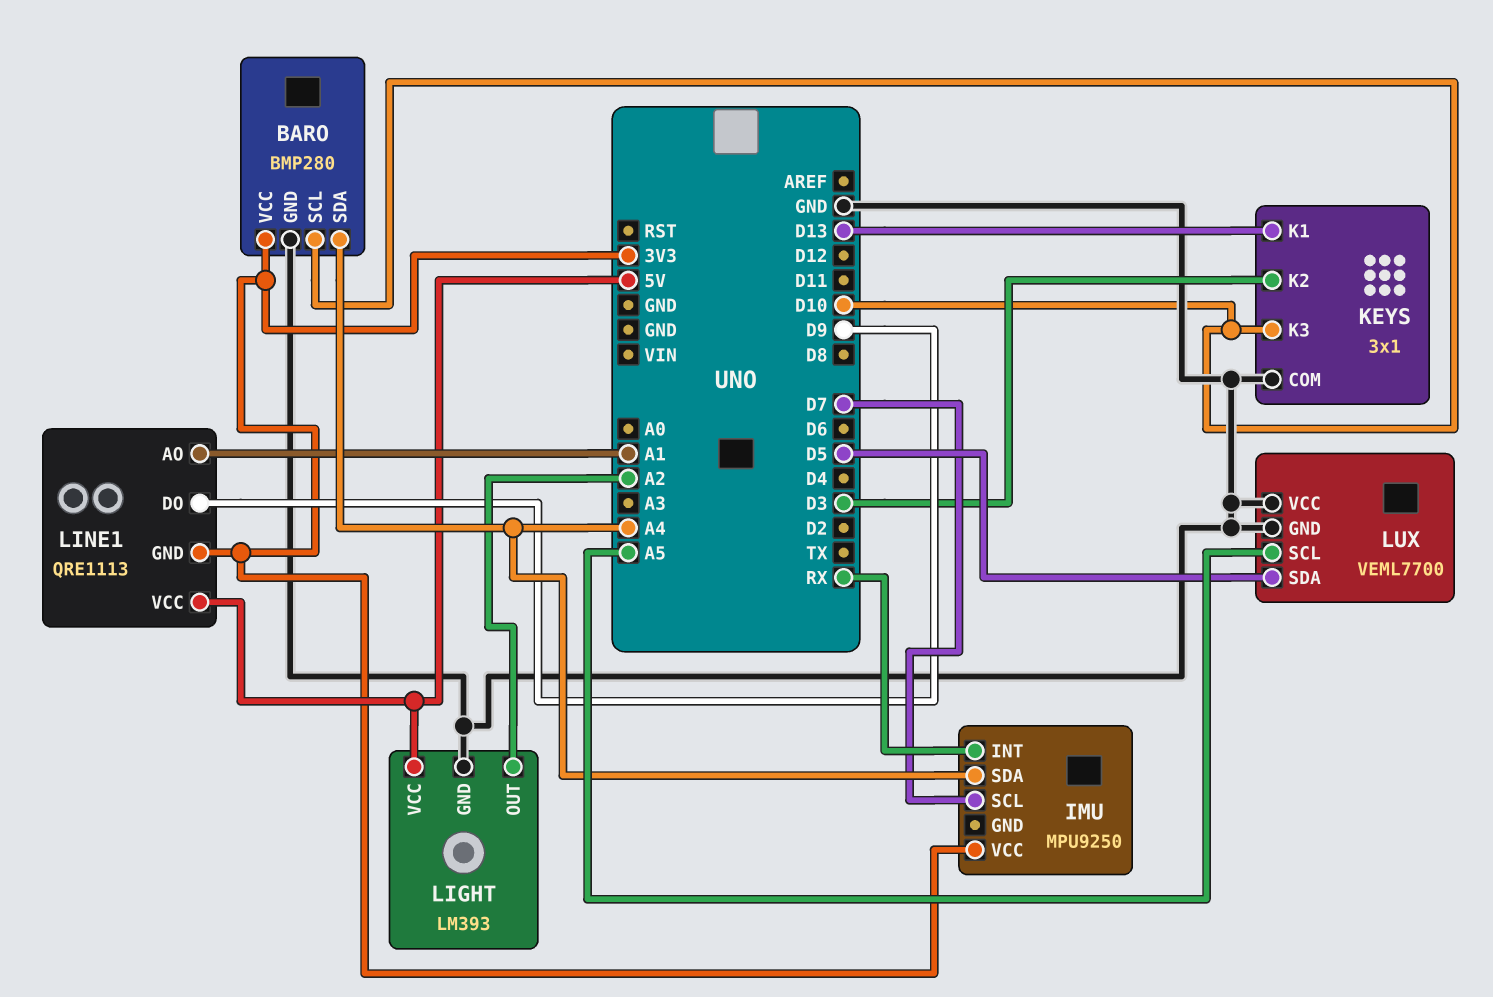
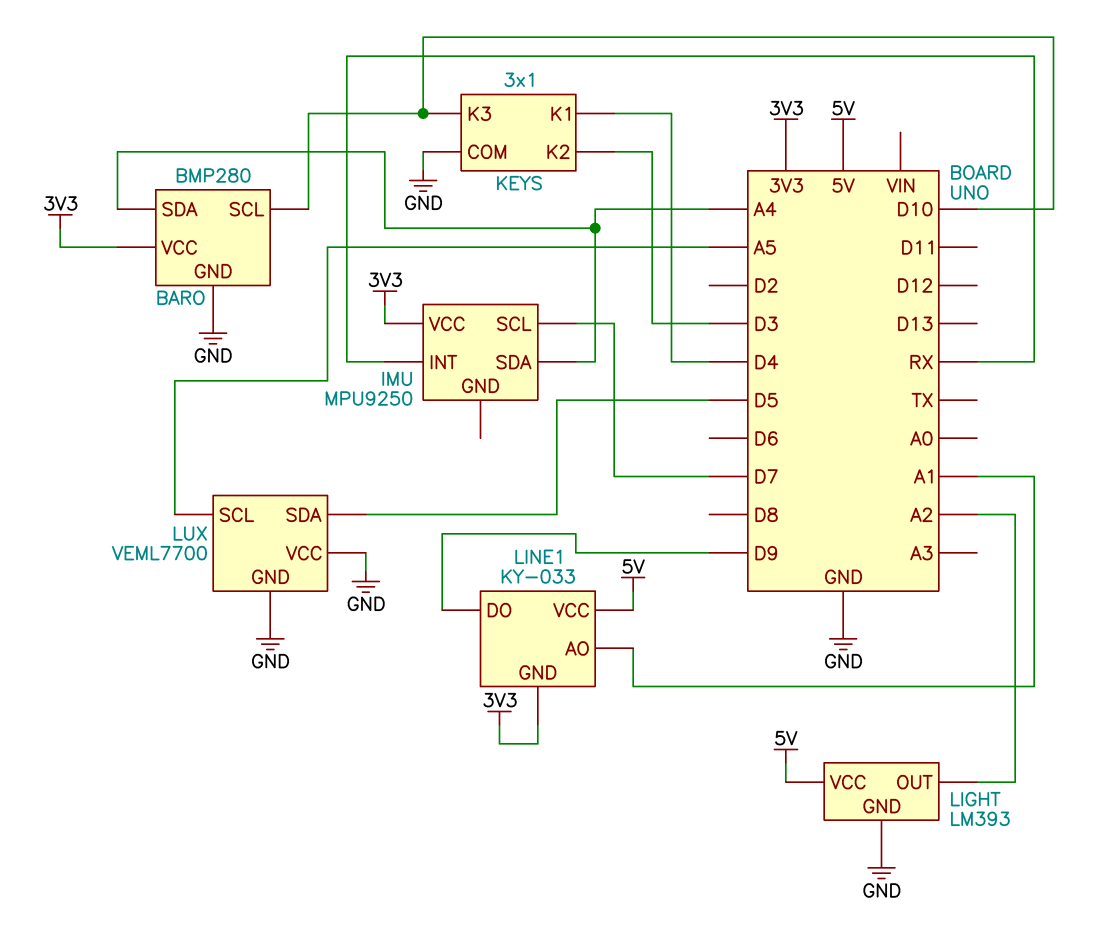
KEYS pin K1: D13 -> D4
LINE1: QRE1113 -> KY-033

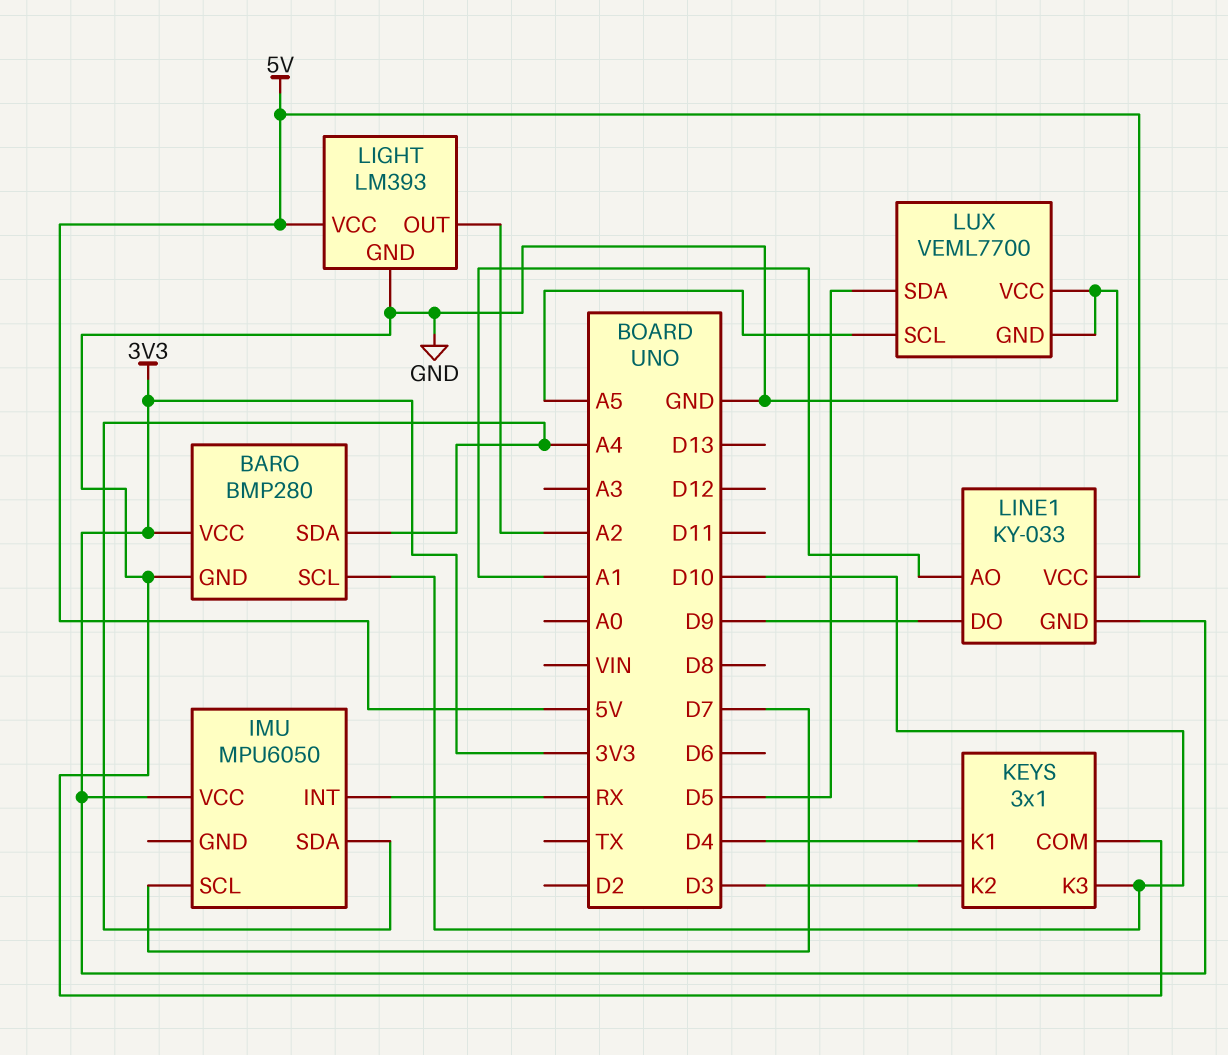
IMU: MPU9250 -> MPU6050

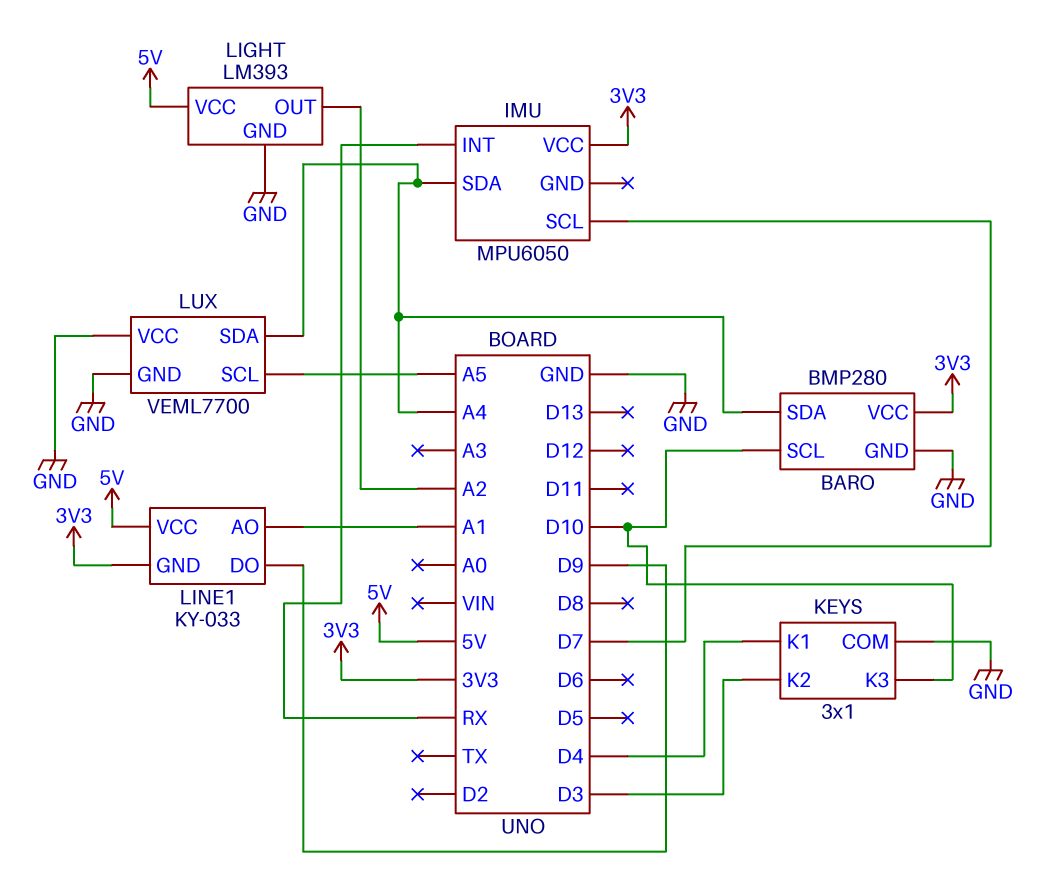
LUX pin SDA: D5 -> A4

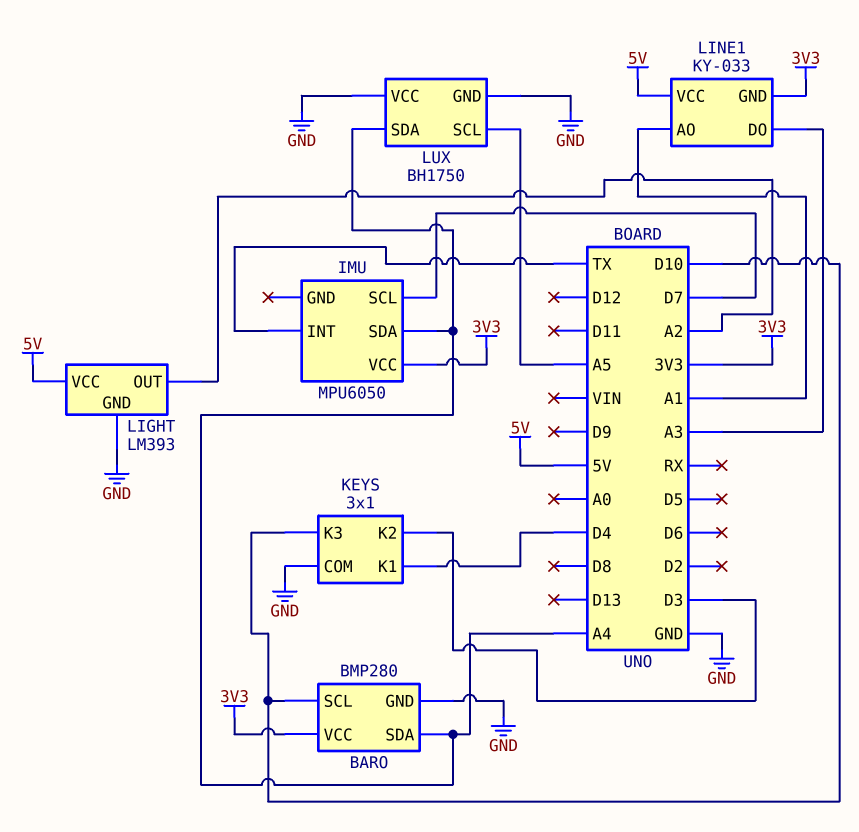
IMU pin INT: RX -> TX
LINE1 pin DO: D9 -> A3
LUX: VEML7700 -> BH1750

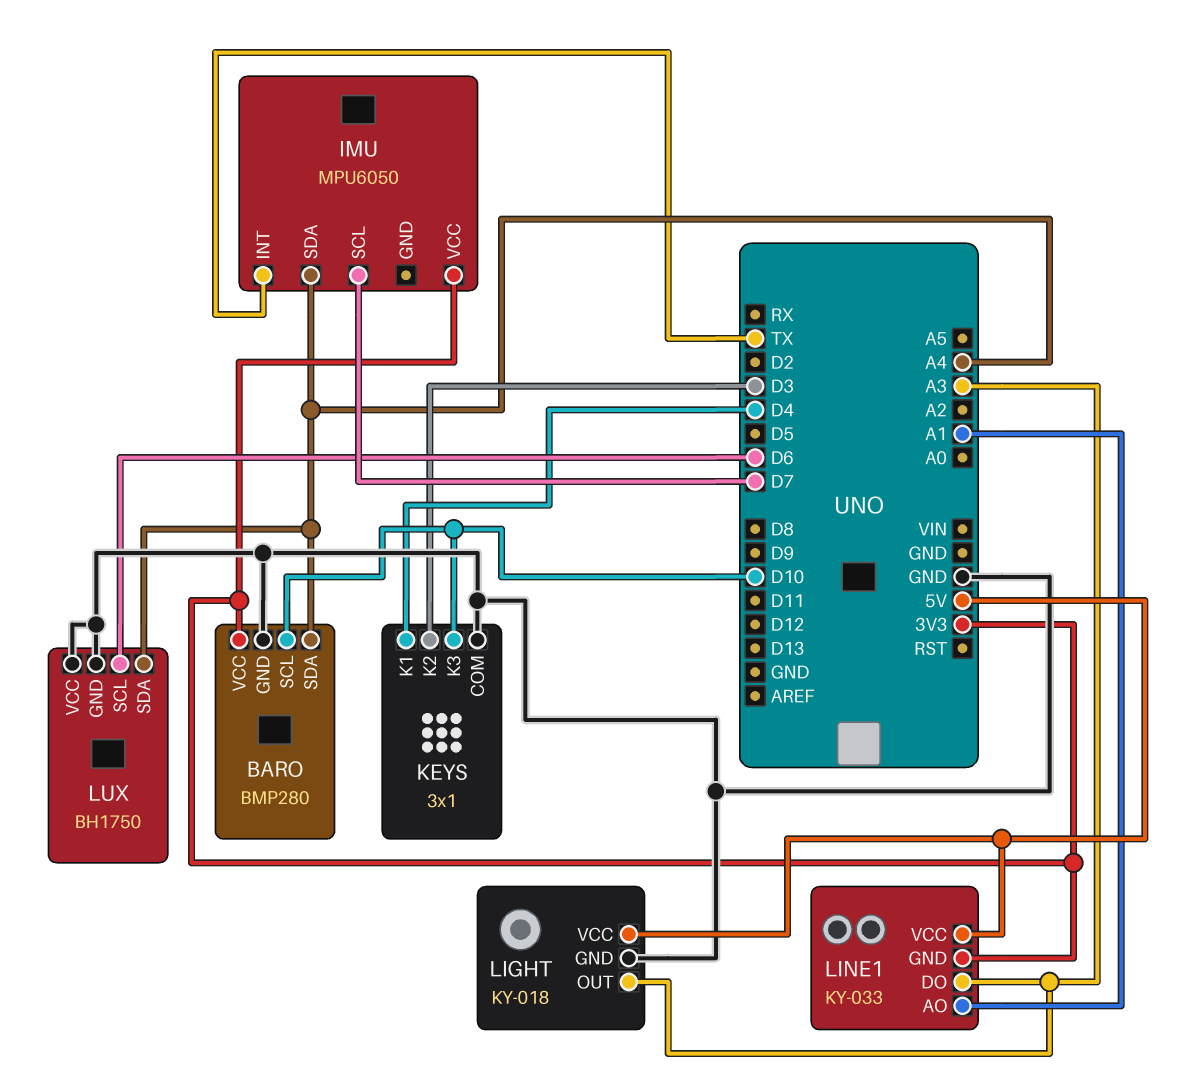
LIGHT: LM393 -> KY-018
LIGHT pin OUT: A2 -> A3
LUX pin SCL: A5 -> D6

